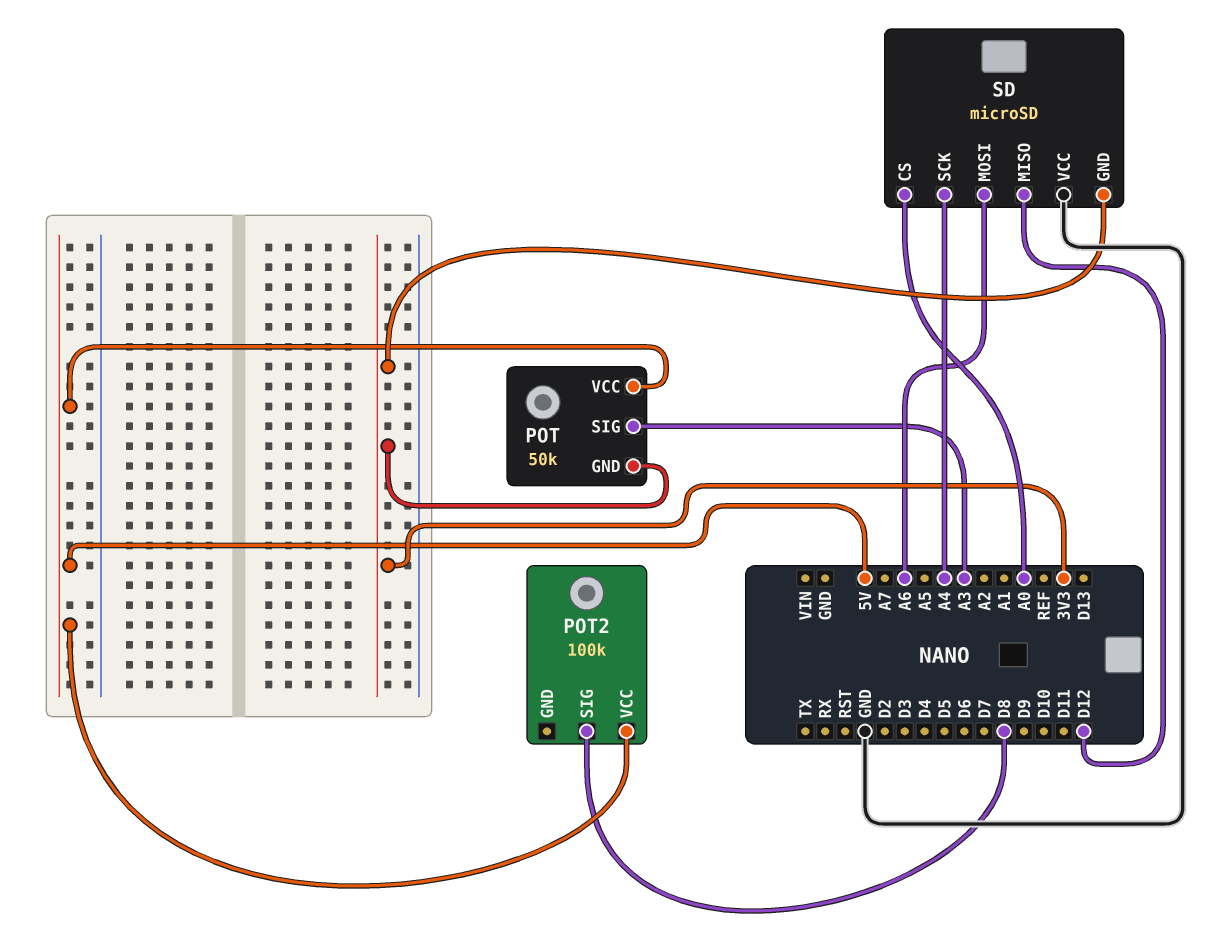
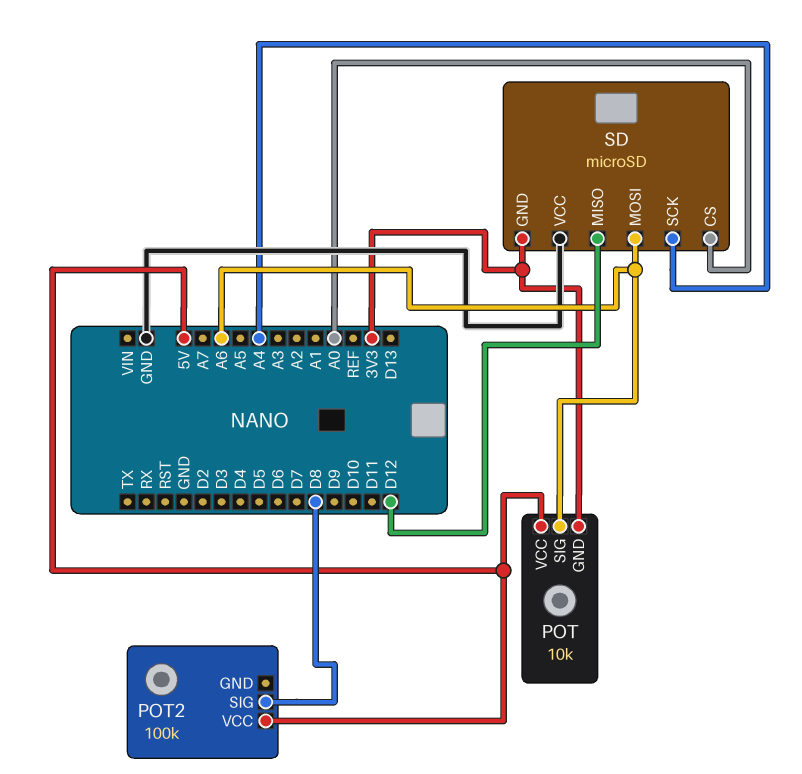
POT: 50k -> 10k
POT pin SIG: A3 -> A6

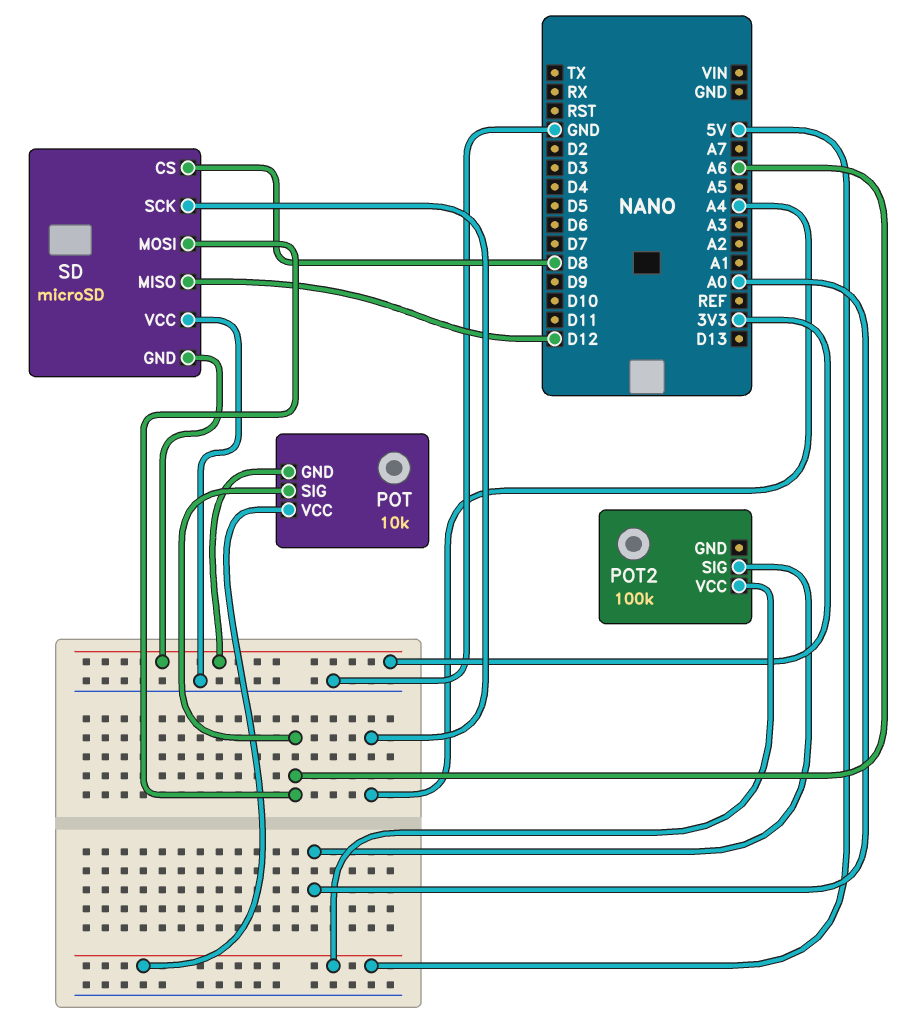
POT2 pin SIG: D8 -> A0
SD pin CS: A0 -> D8

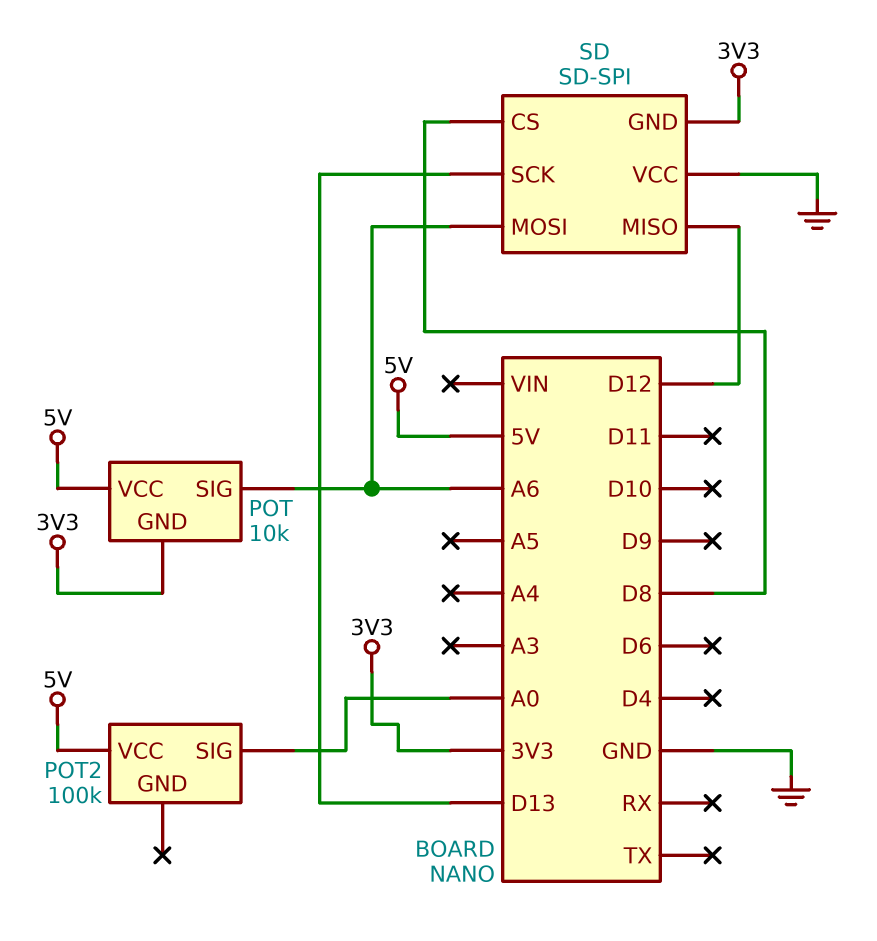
SD: microSD -> SD-SPI
SD pin SCK: A4 -> D13

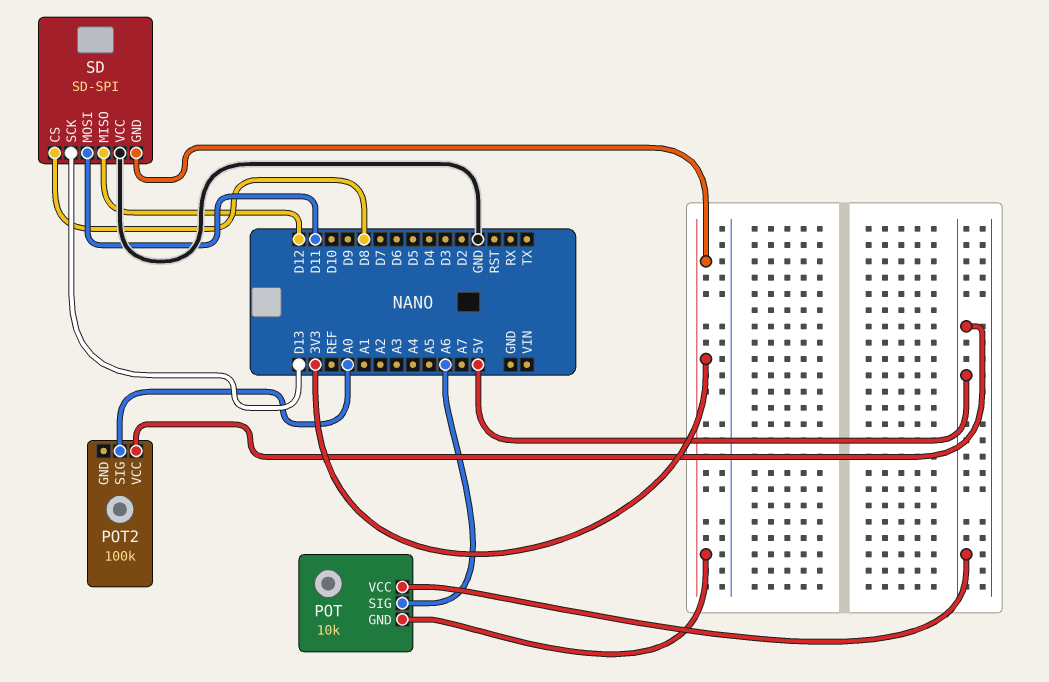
SD pin MOSI: A6 -> D11

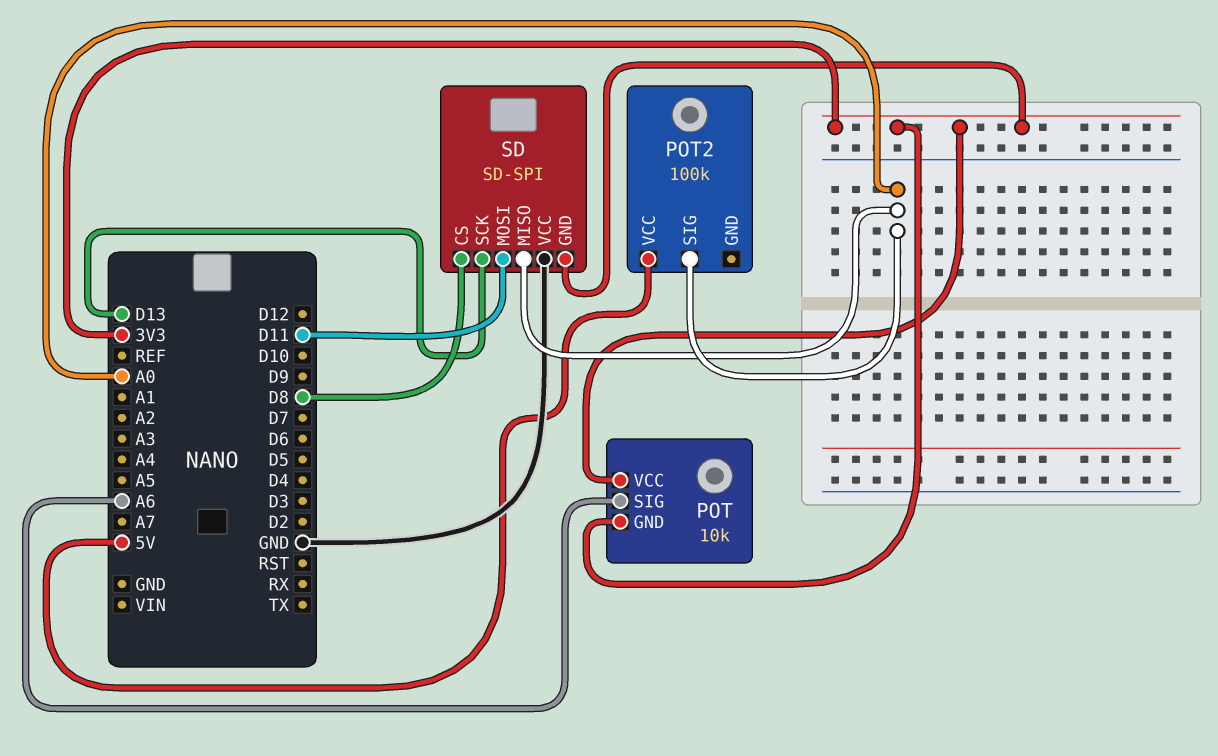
POT pin VCC: 5V -> 3V3
SD pin MISO: D12 -> A0

